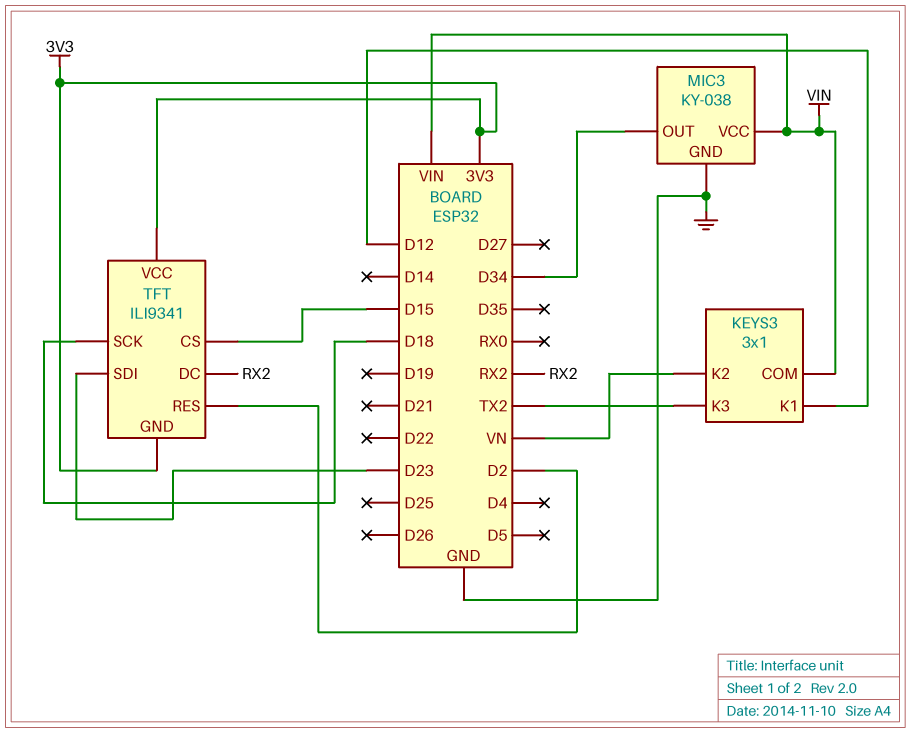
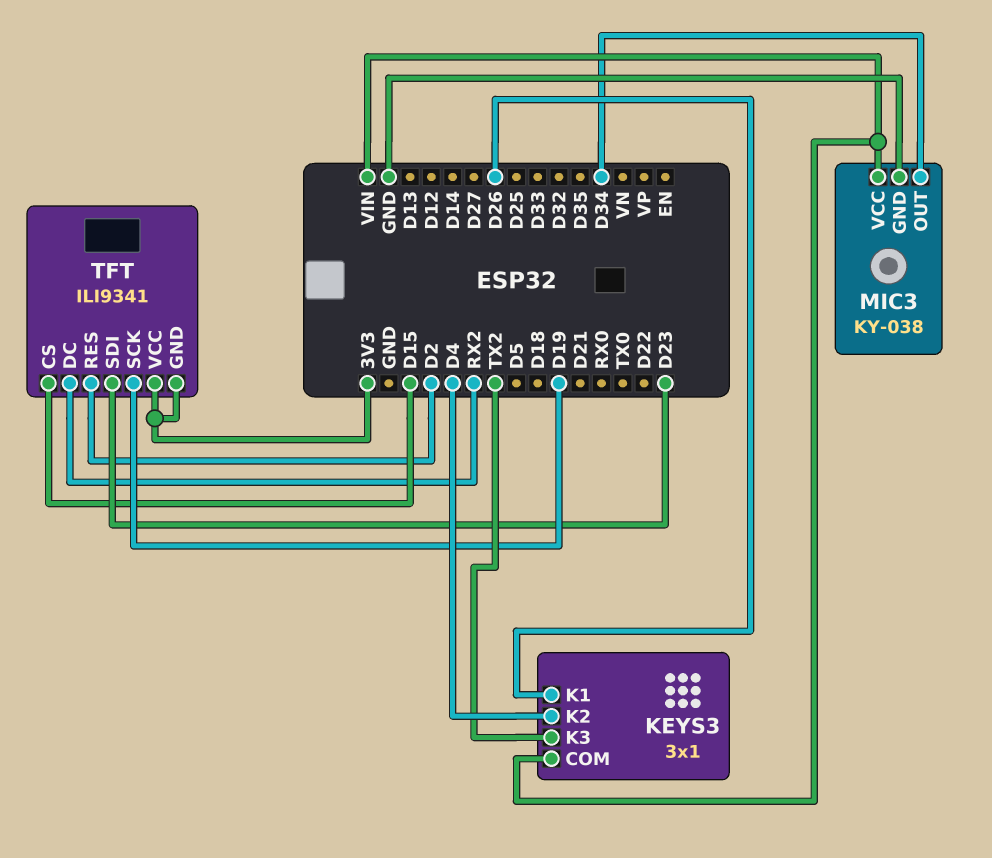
KEYS3 pin K1: D12 -> D26
KEYS3 pin K2: VN -> D4
TFT pin SCK: D18 -> D19

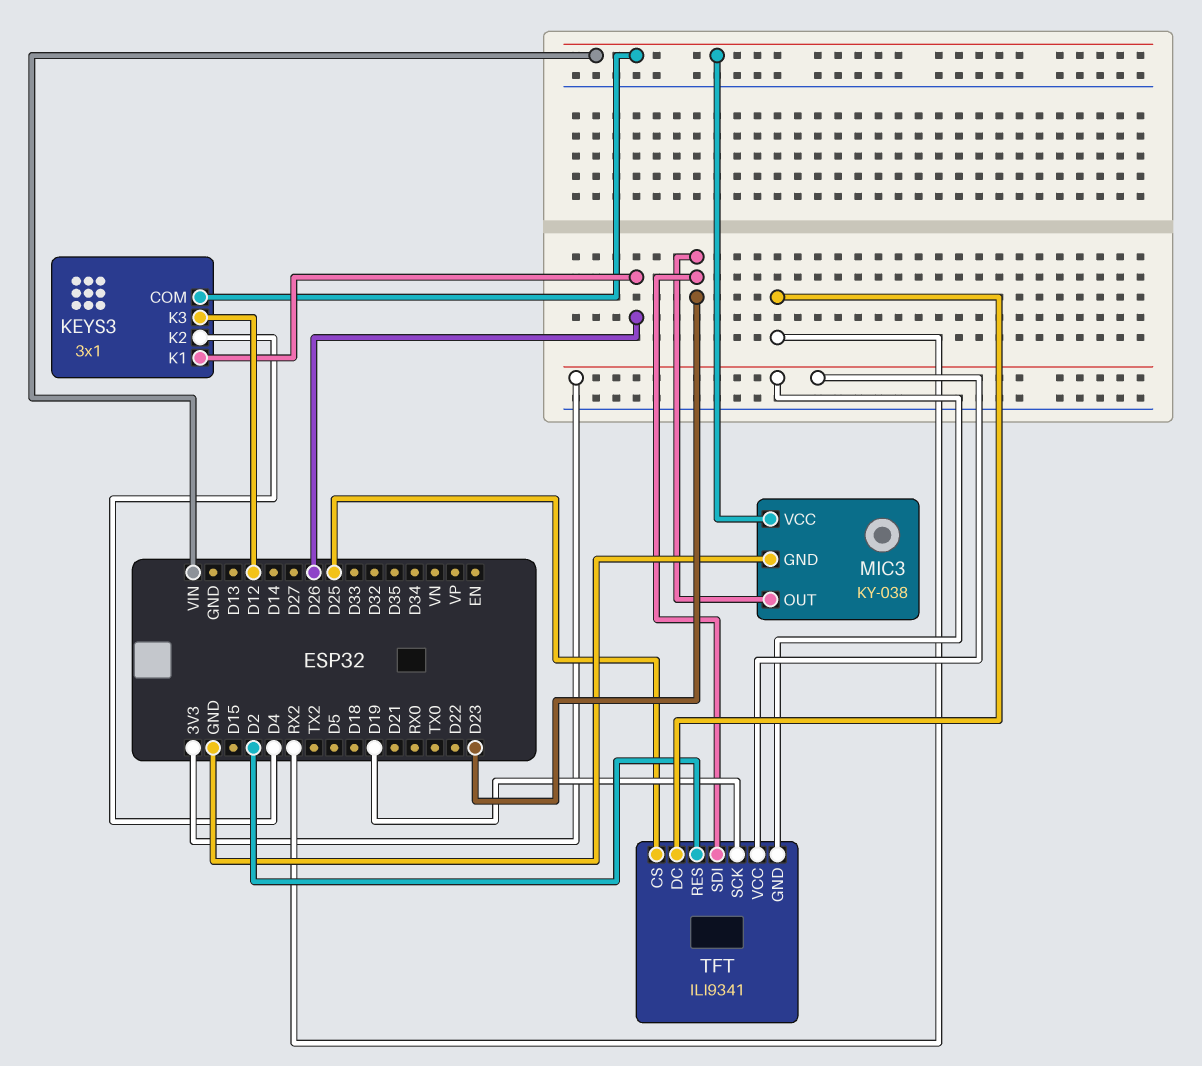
KEYS3 pin K3: TX2 -> D12
MIC3 pin OUT: D34 -> D23
TFT pin CS: D15 -> D25

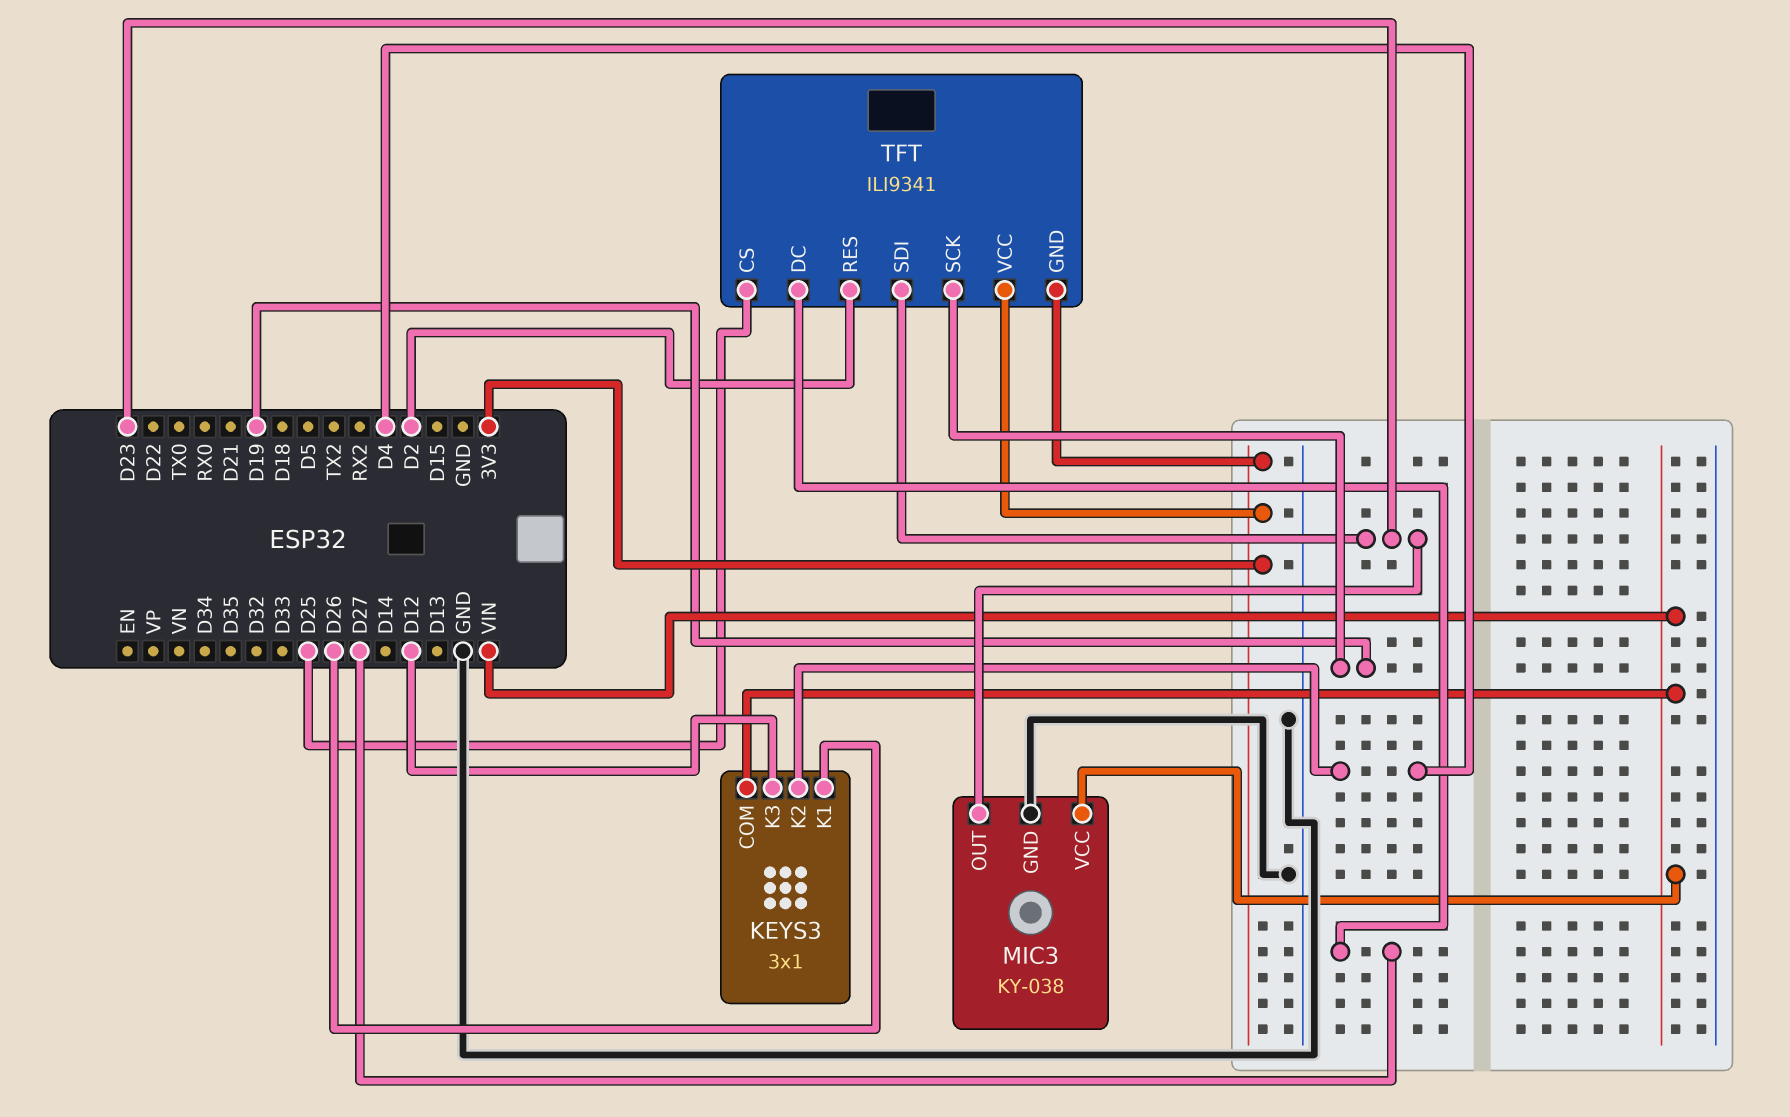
TFT pin DC: RX2 -> D27

